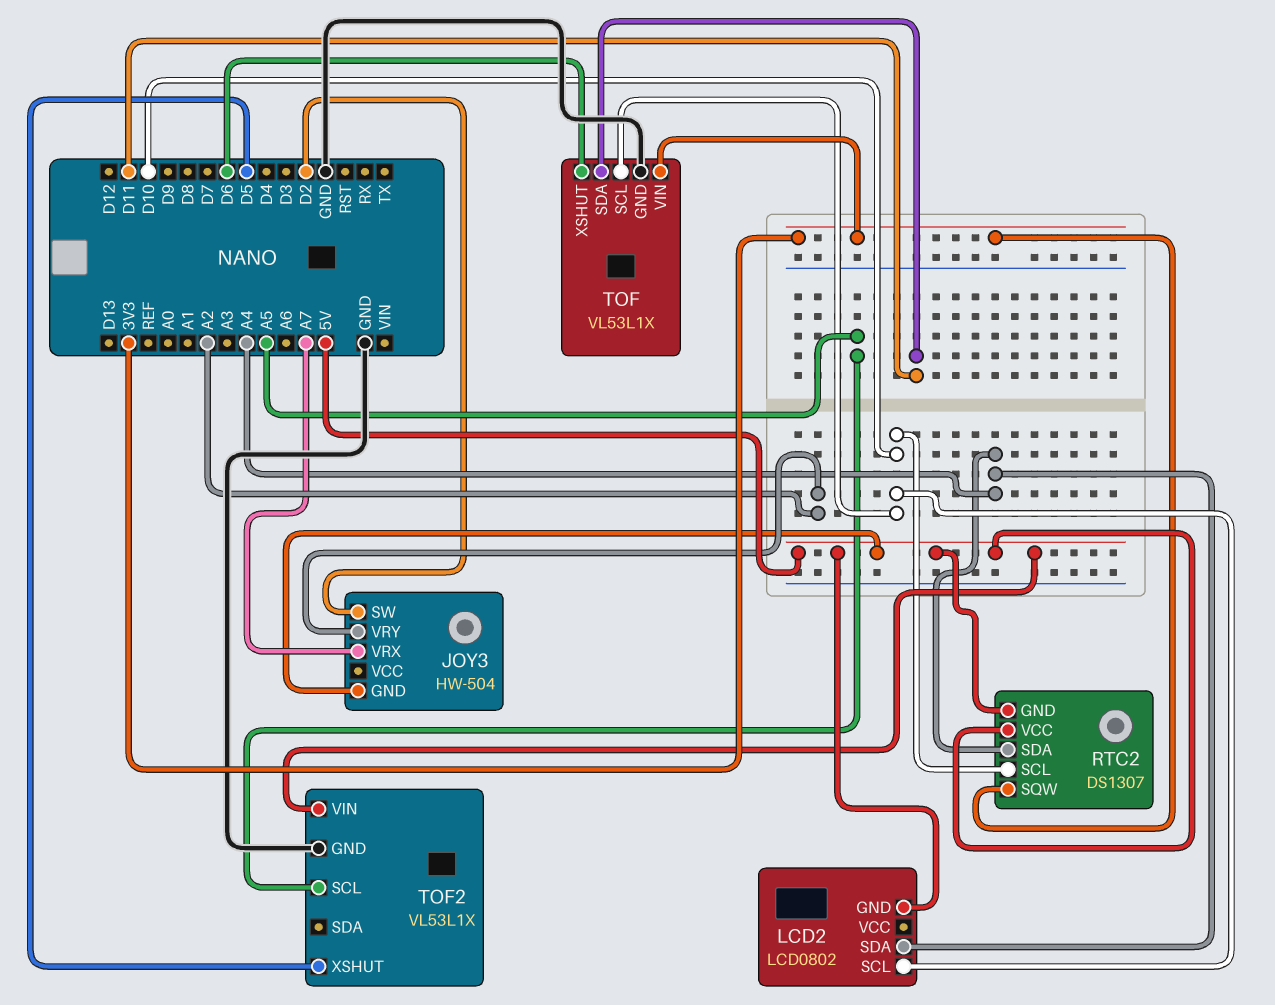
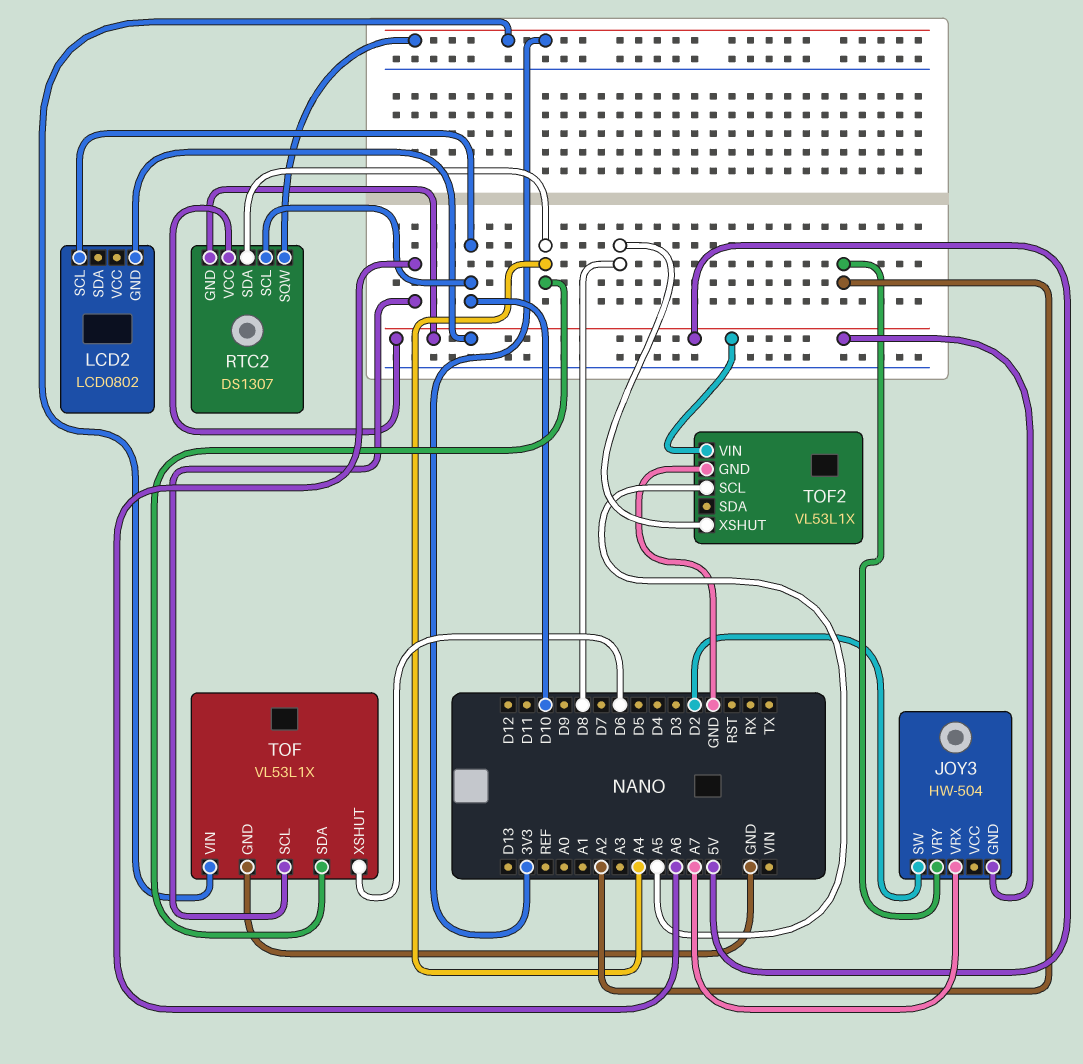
LCD2 pin SDA: A4 -> none
TOF pin SCL: D10 -> A6
TOF pin SDA: D11 -> A4
TOF2 pin XSHUT: D5 -> D8

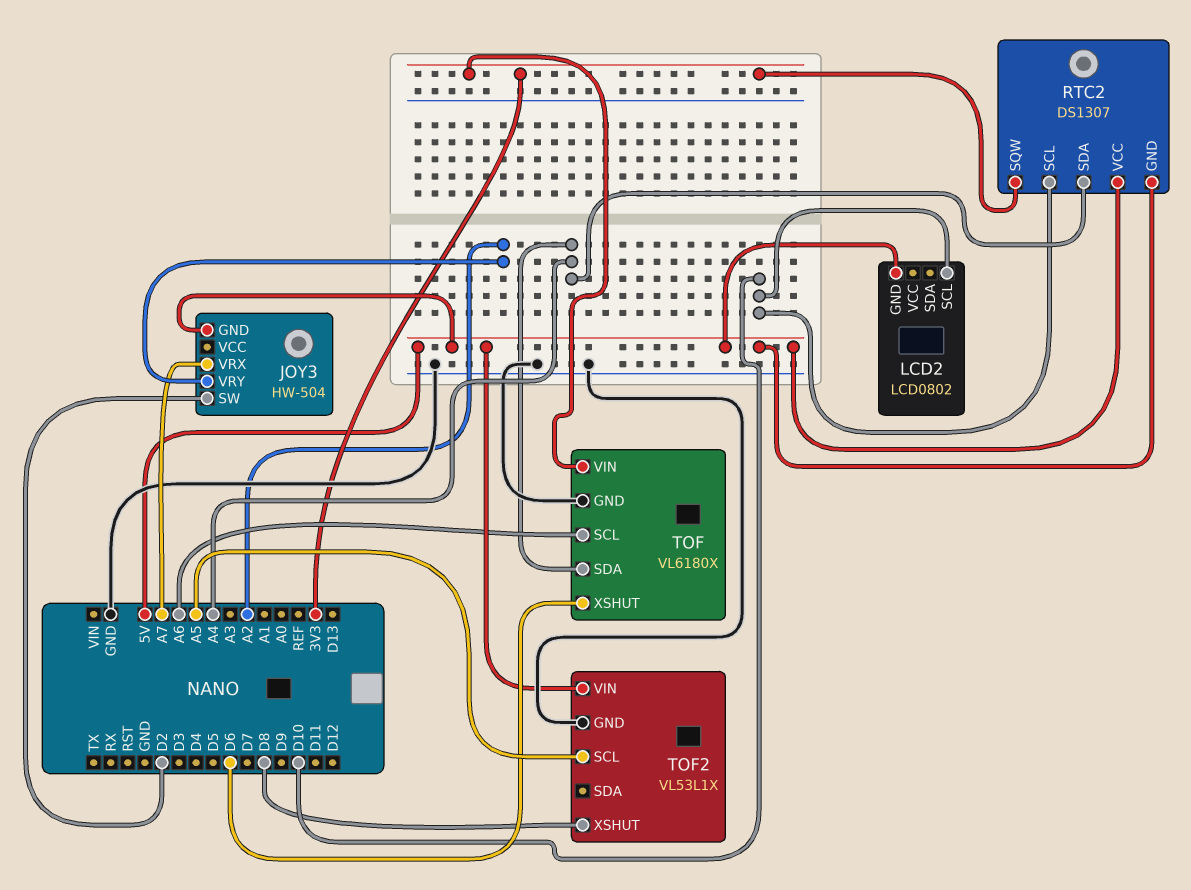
TOF: VL53L1X -> VL6180X

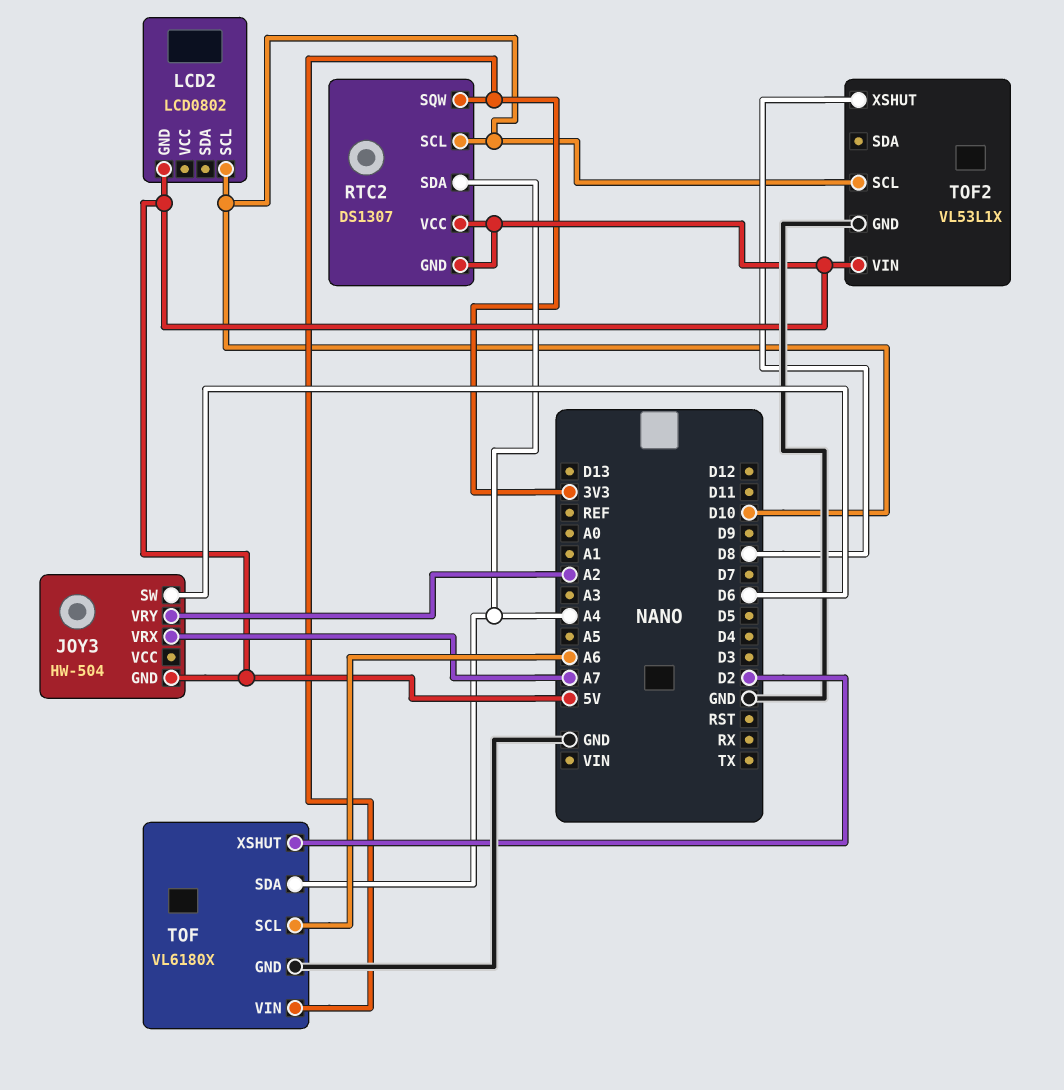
JOY3 pin SW: D2 -> D6
TOF pin XSHUT: D6 -> D2
TOF2 pin SCL: A5 -> D10

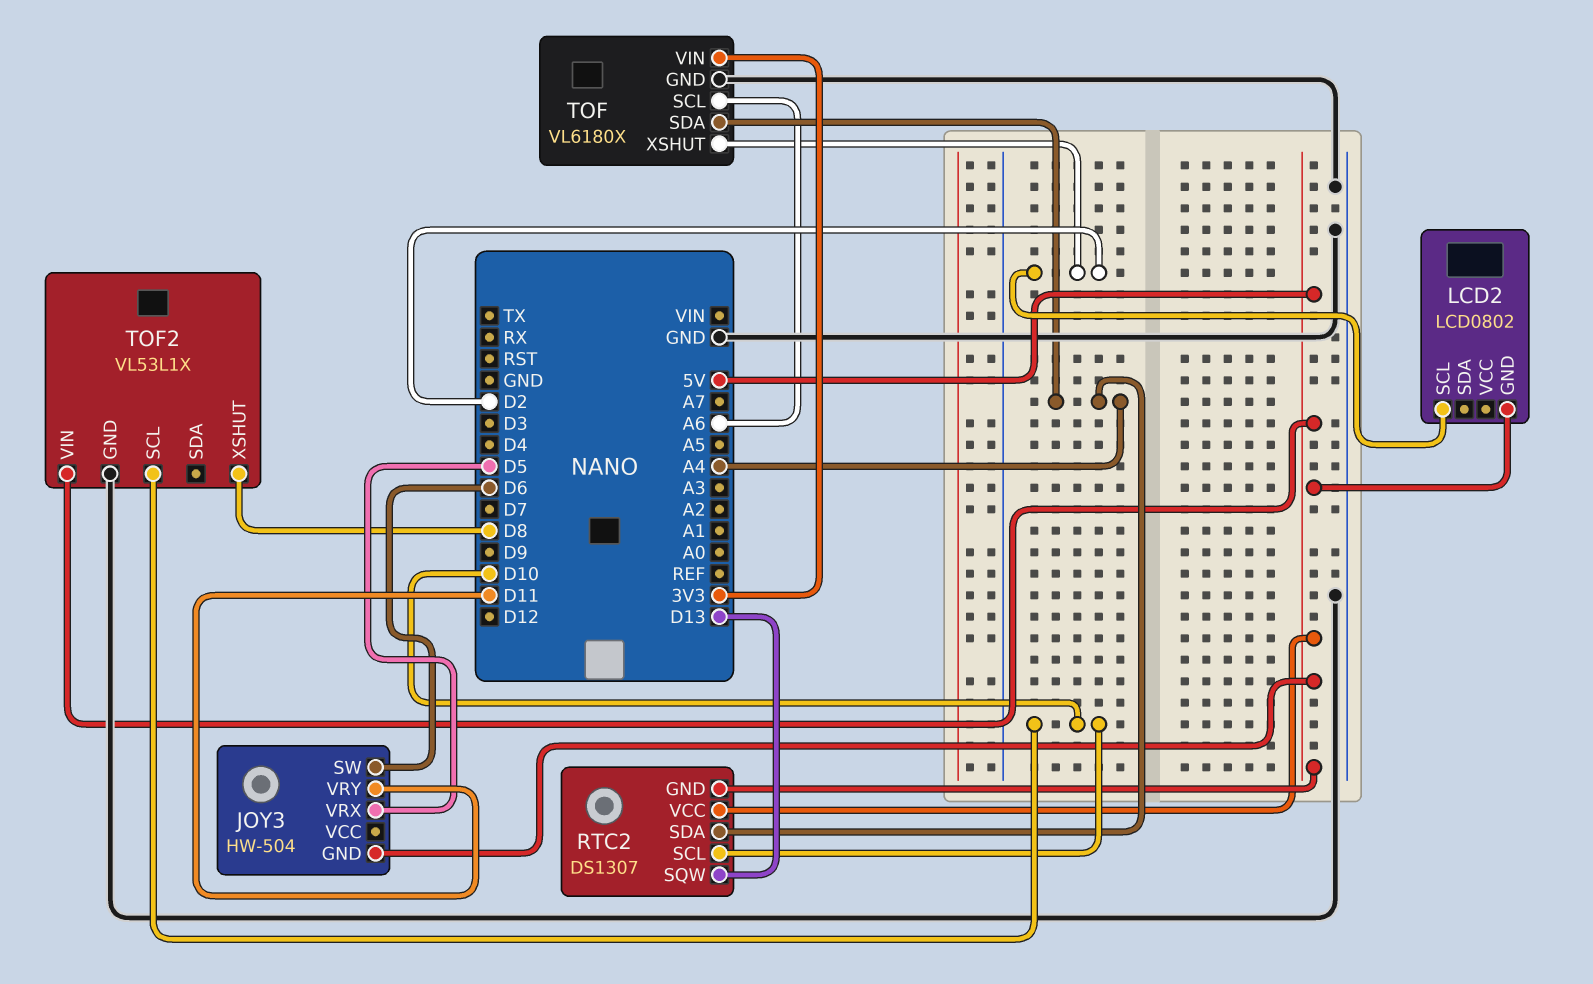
JOY3 pin VRX: A7 -> D5
JOY3 pin VRY: A2 -> D11
LCD2 pin SCL: D10 -> D2
RTC2 pin SQW: 3V3 -> D13

